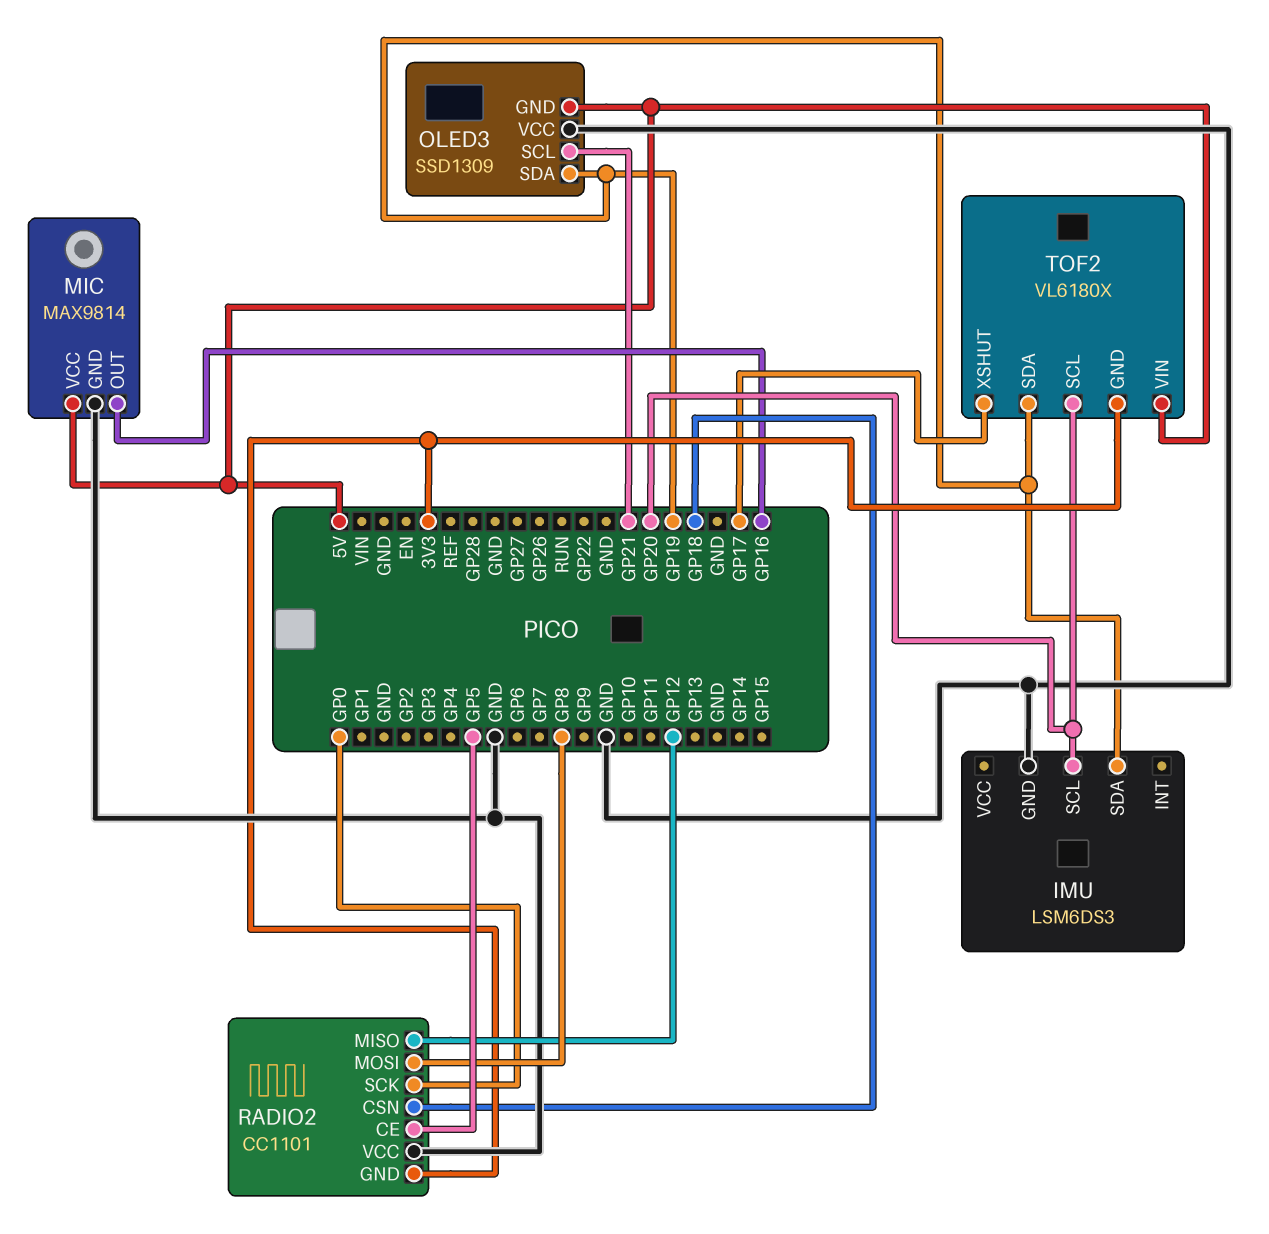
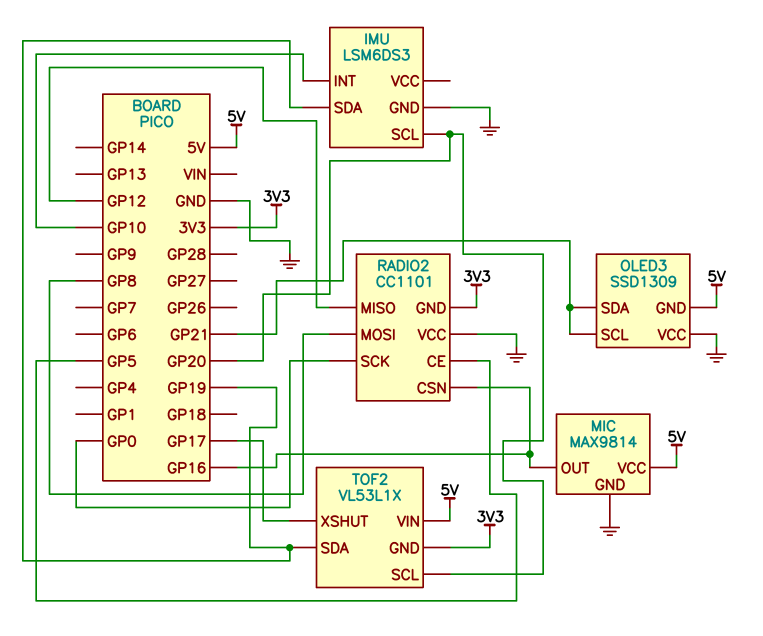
IMU pin INT: none -> GP10
OLED3 pin SDA: GP19 -> GP21
RADIO2 pin CSN: GP18 -> GP16
TOF2: VL6180X -> VL53L1X

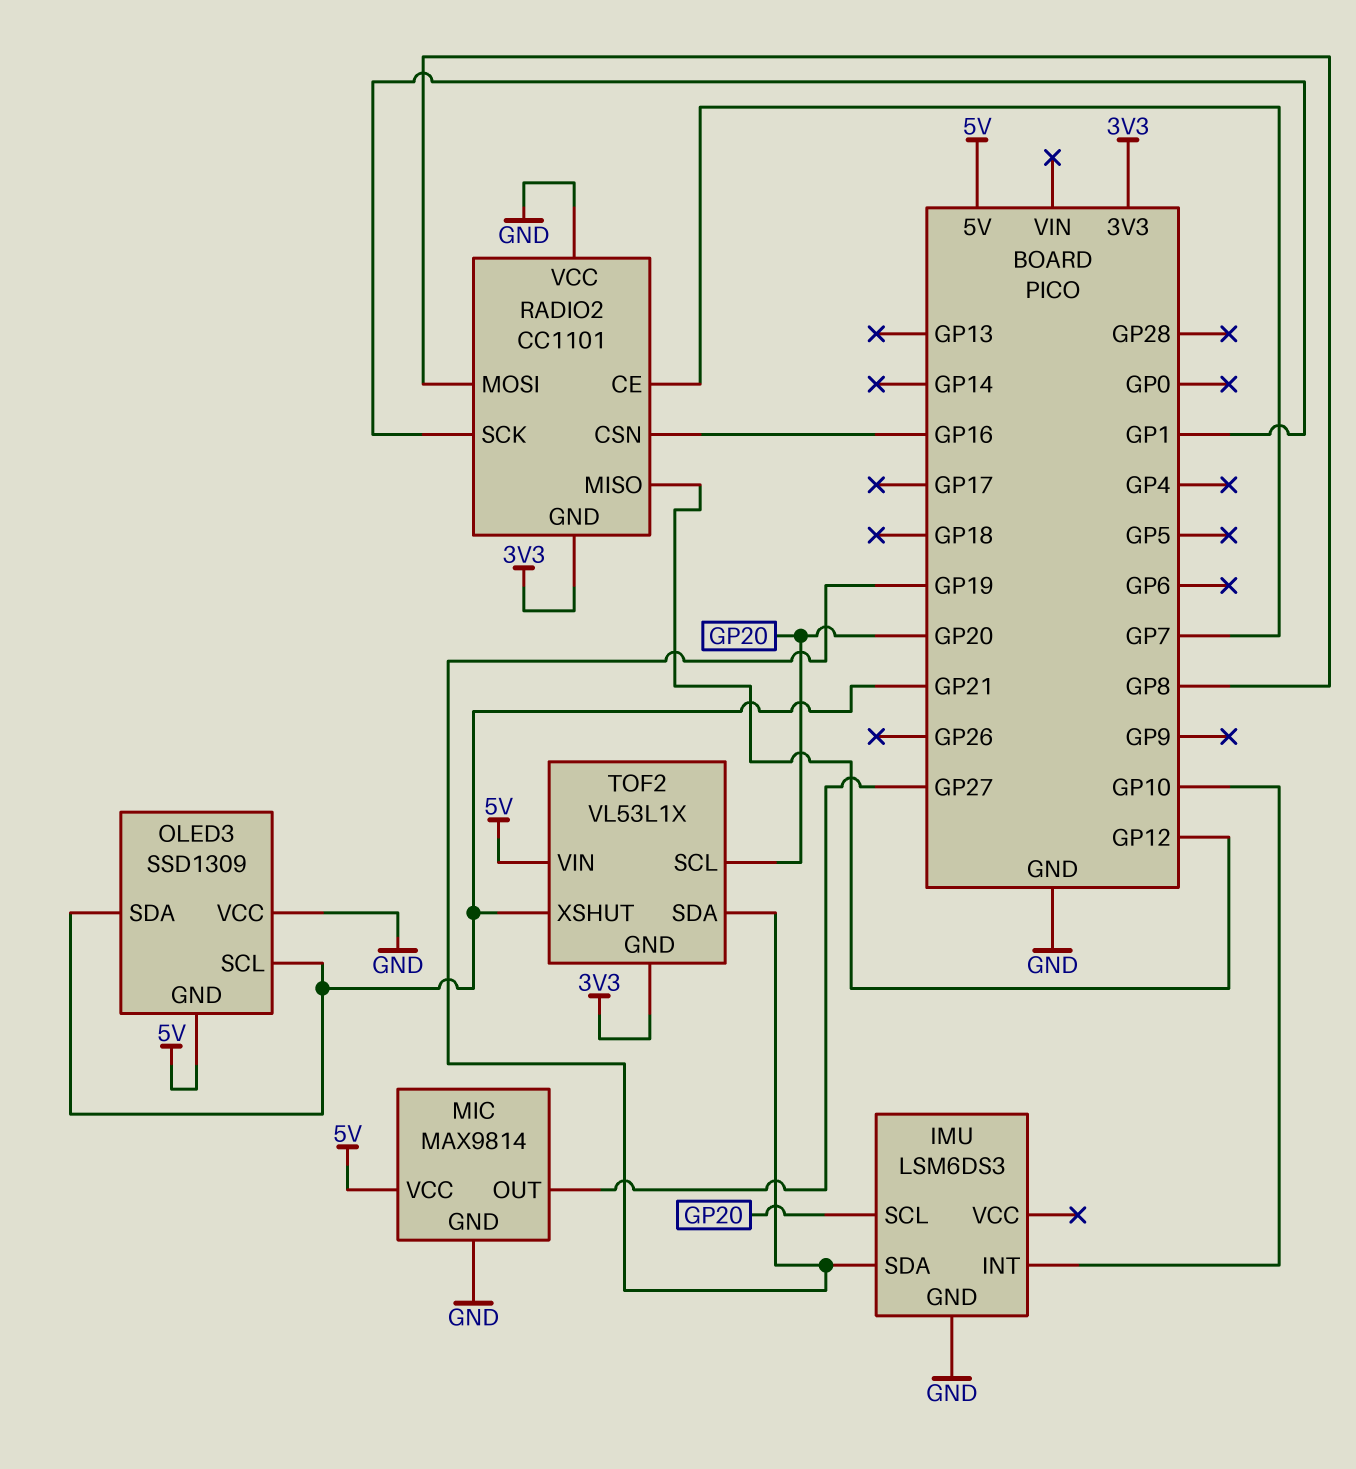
MIC pin OUT: GP16 -> GP27
RADIO2 pin CE: GP5 -> GP7
RADIO2 pin SCK: GP0 -> GP1
TOF2 pin XSHUT: GP17 -> GP21

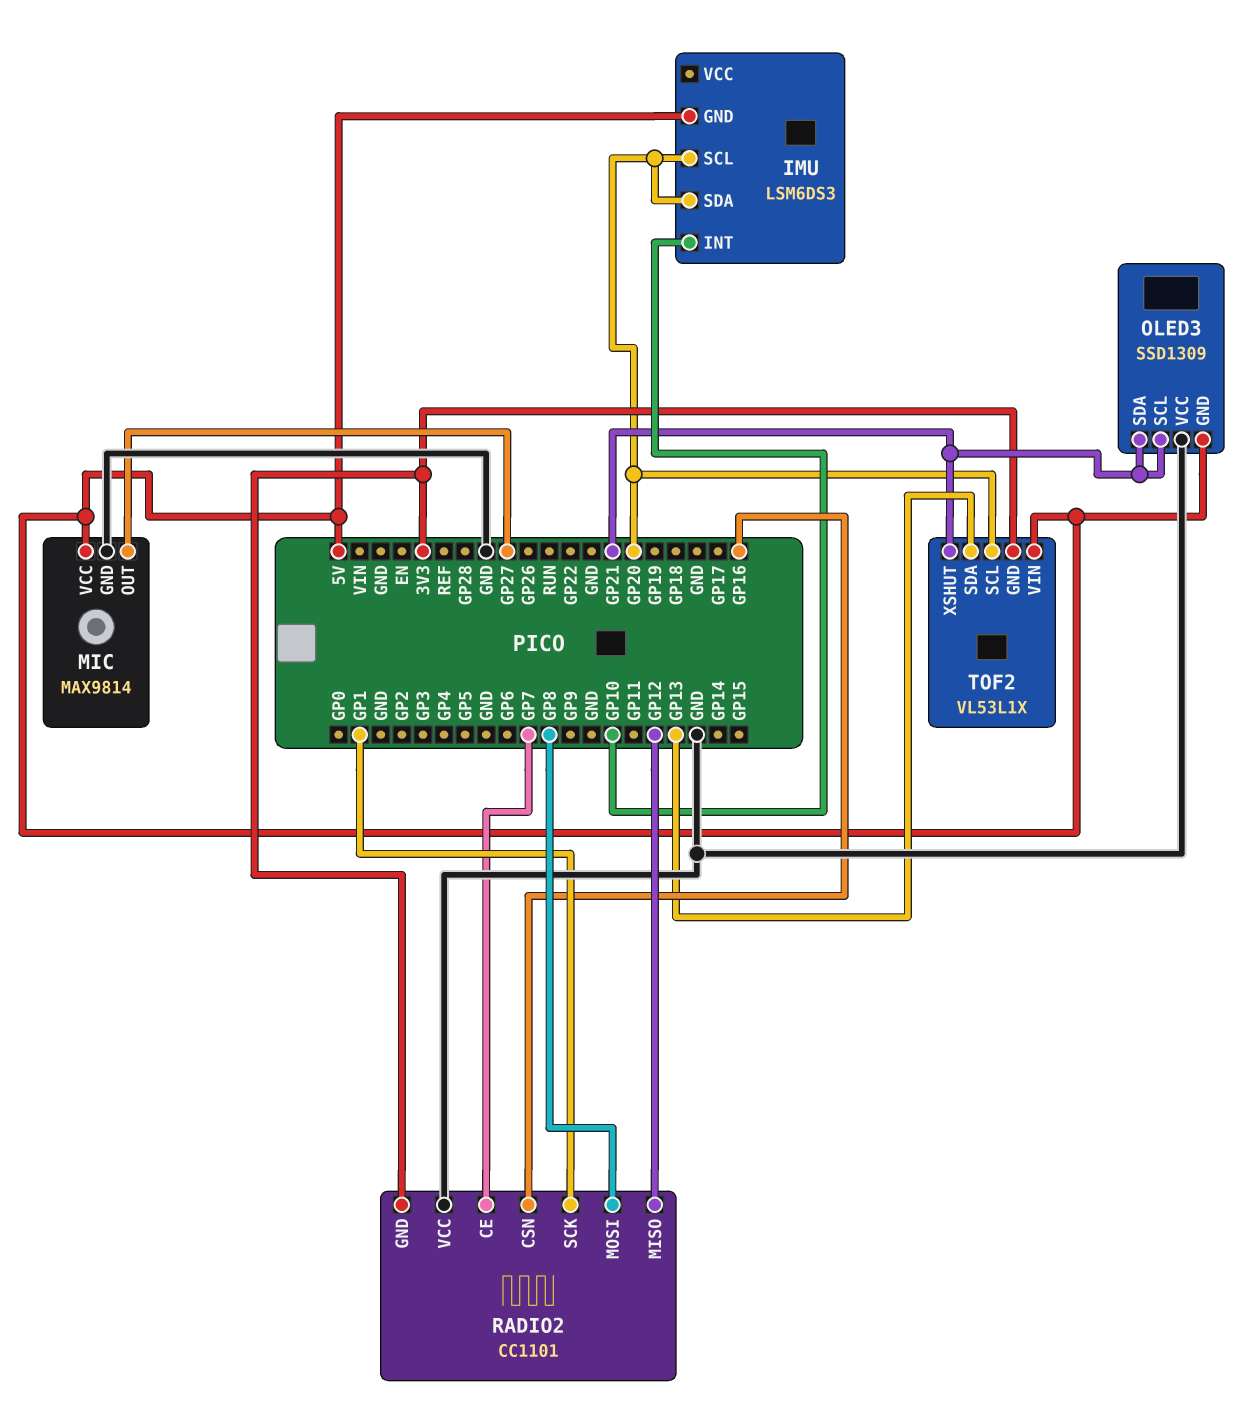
IMU pin GND: GND -> 5V
IMU pin SDA: GP19 -> GP20
TOF2 pin SDA: GP19 -> GP13

